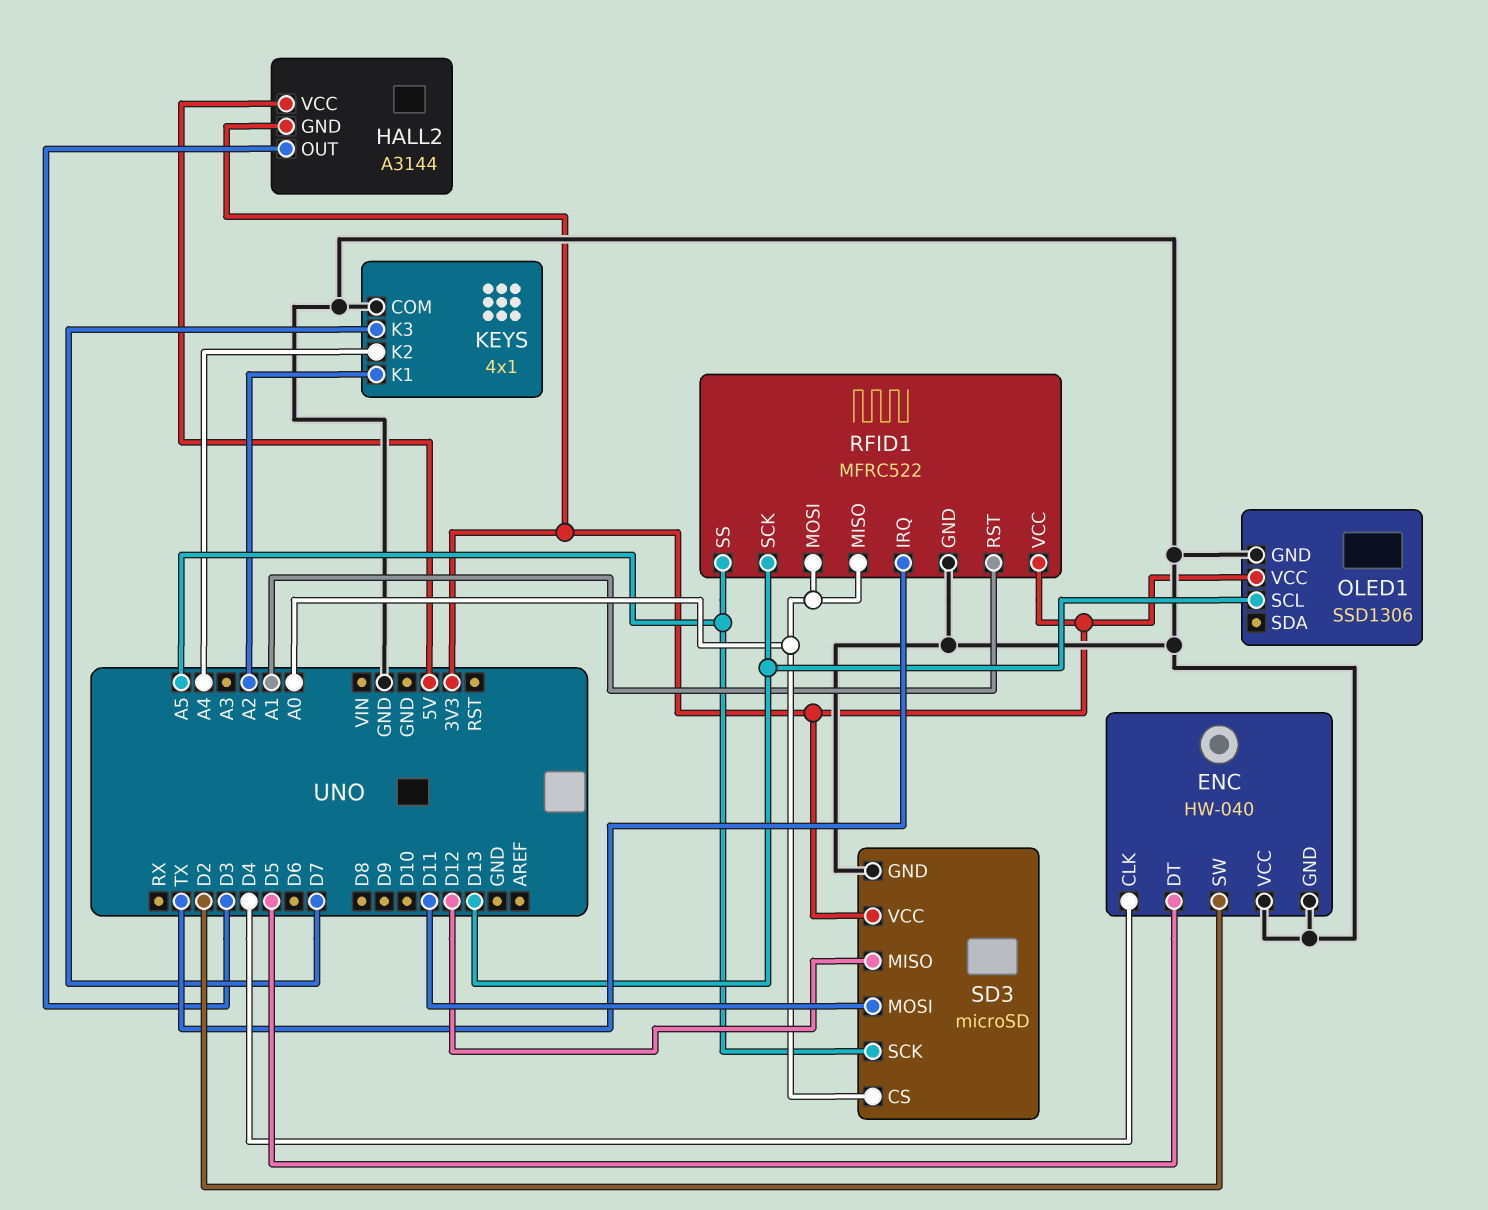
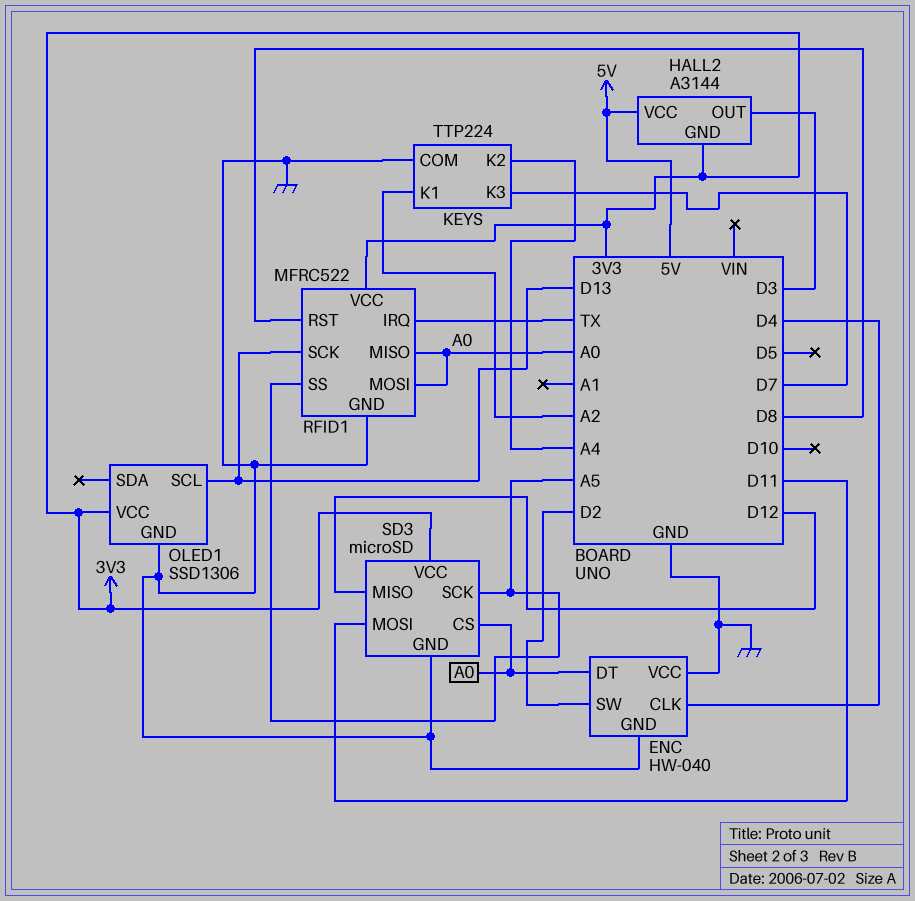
ENC pin DT: D5 -> A0
KEYS: 4x1 -> TTP224
RFID1 pin RST: A1 -> D8

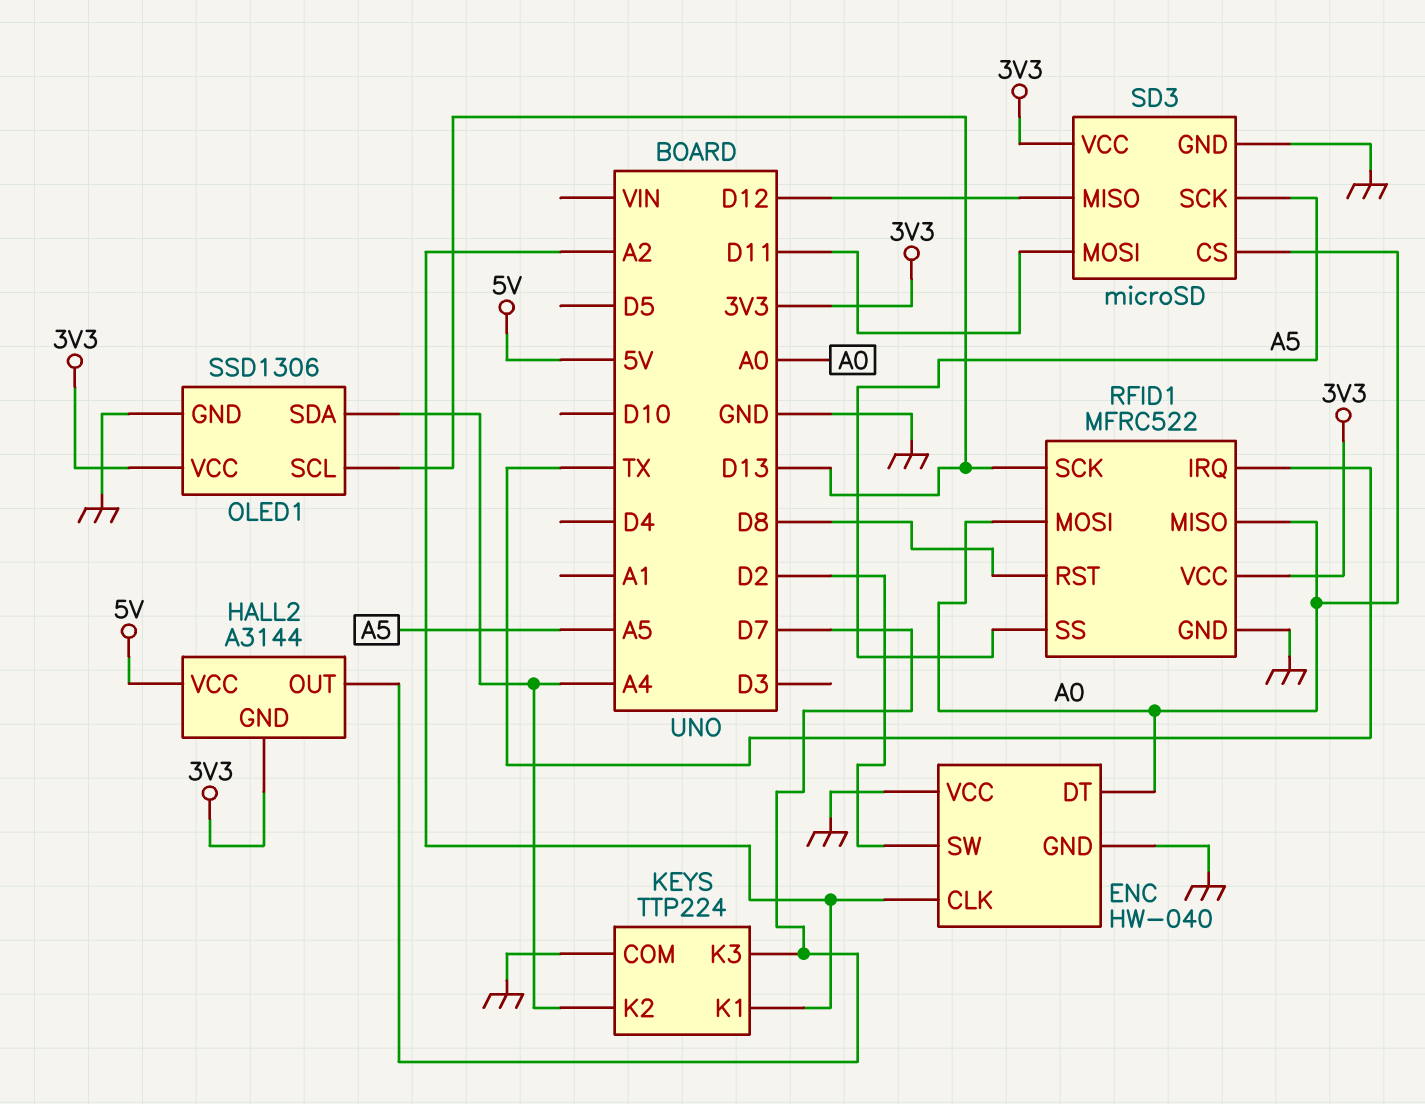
ENC pin CLK: D4 -> A2
HALL2 pin OUT: D3 -> D7
OLED1 pin SDA: none -> A4

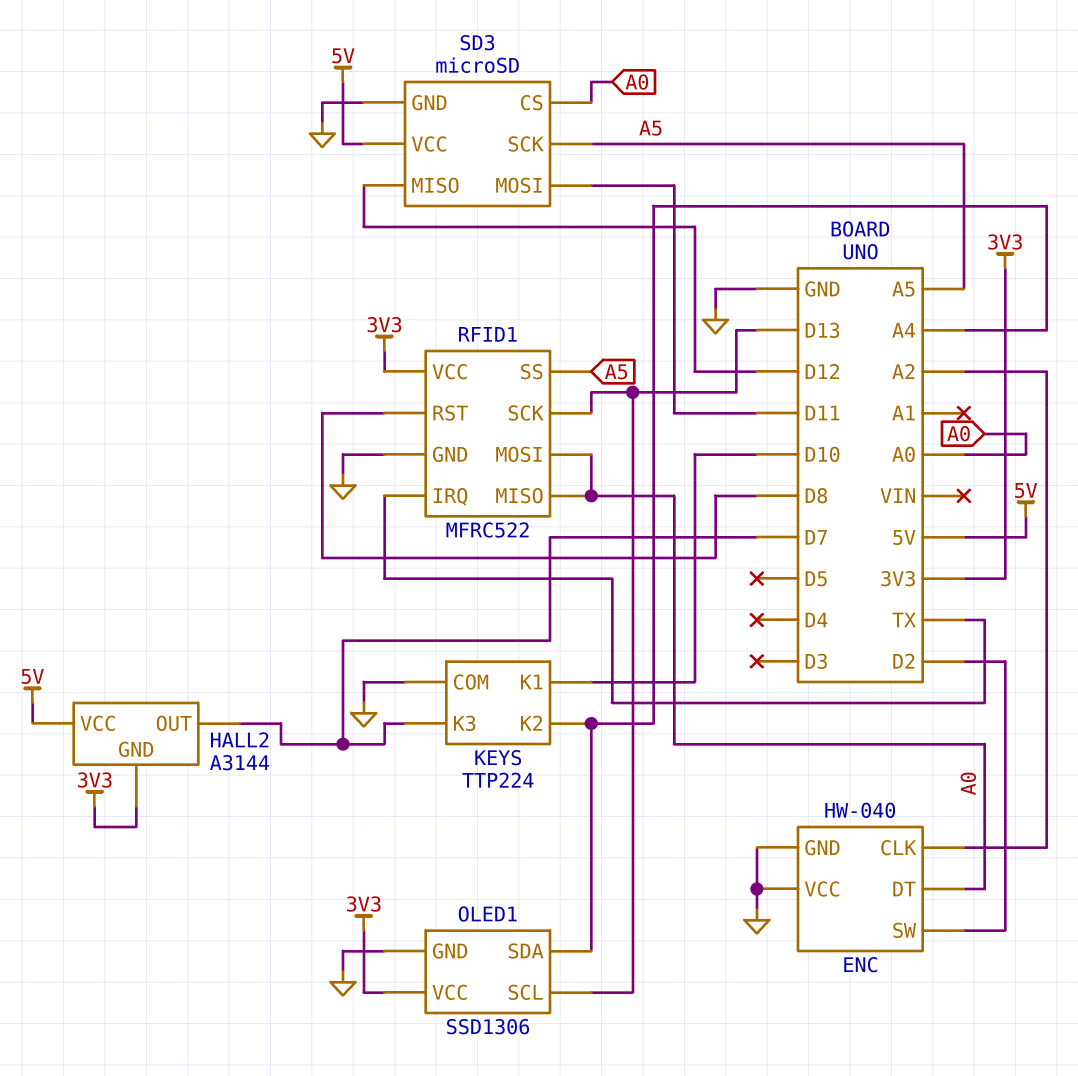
KEYS pin K1: A2 -> D10
SD3 pin VCC: 3V3 -> 5V

